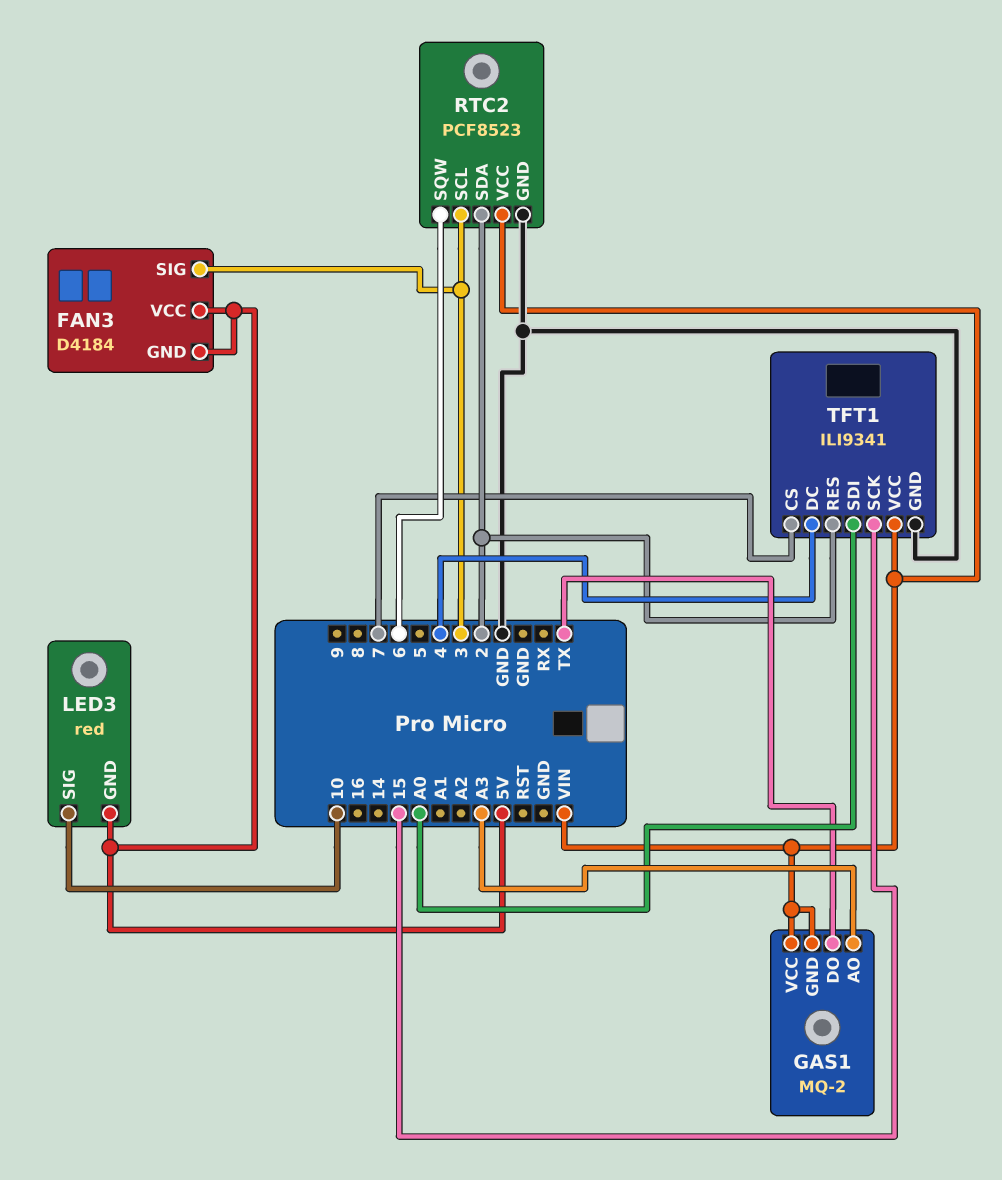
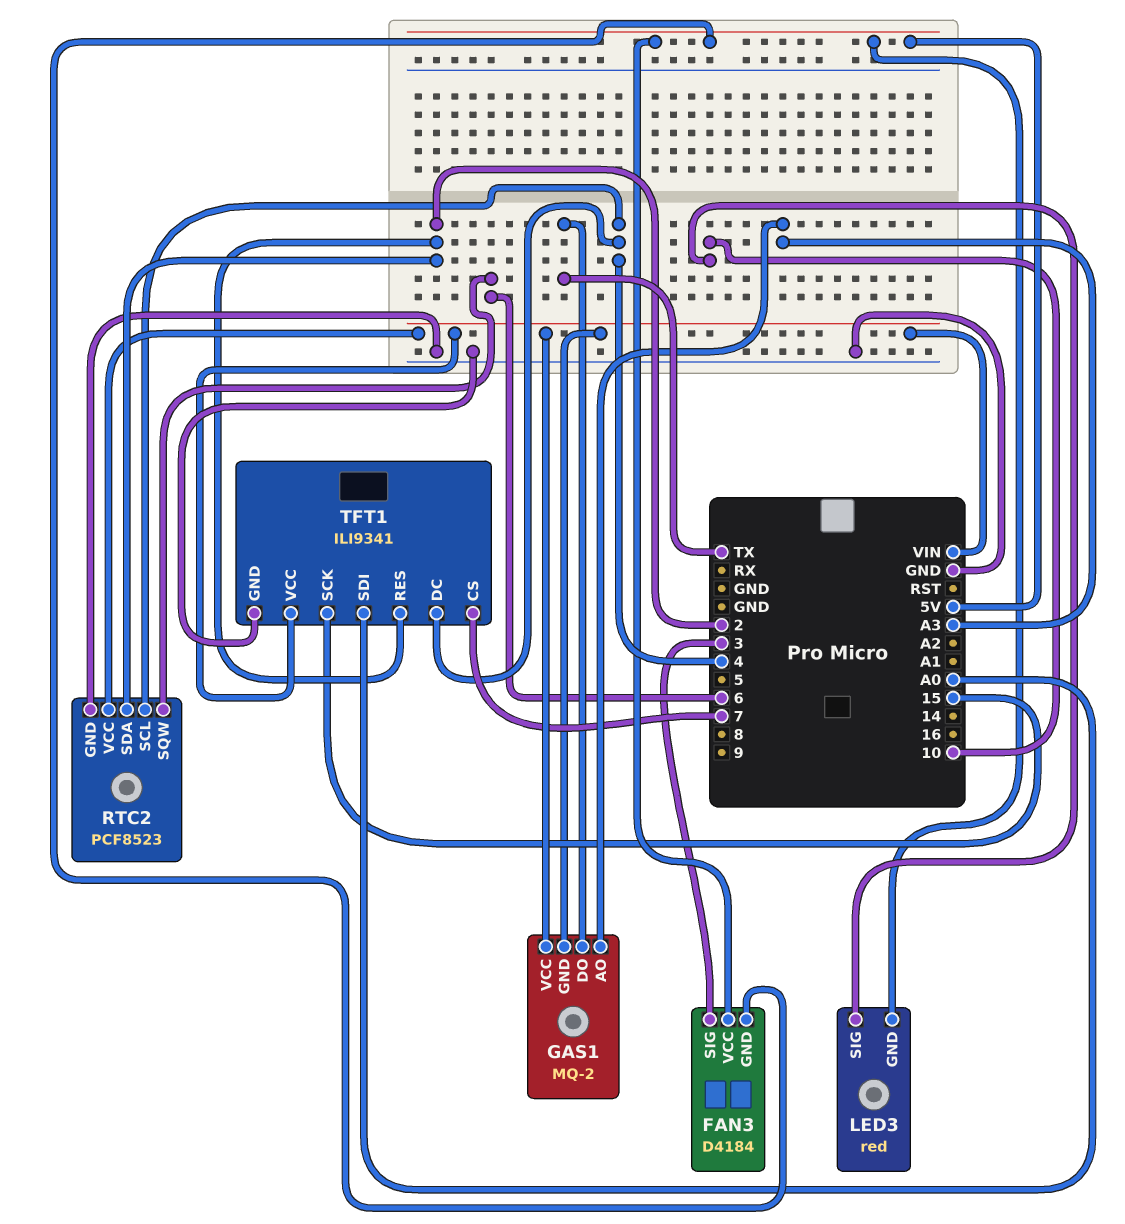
RTC2 pin SCL: 3 -> 4

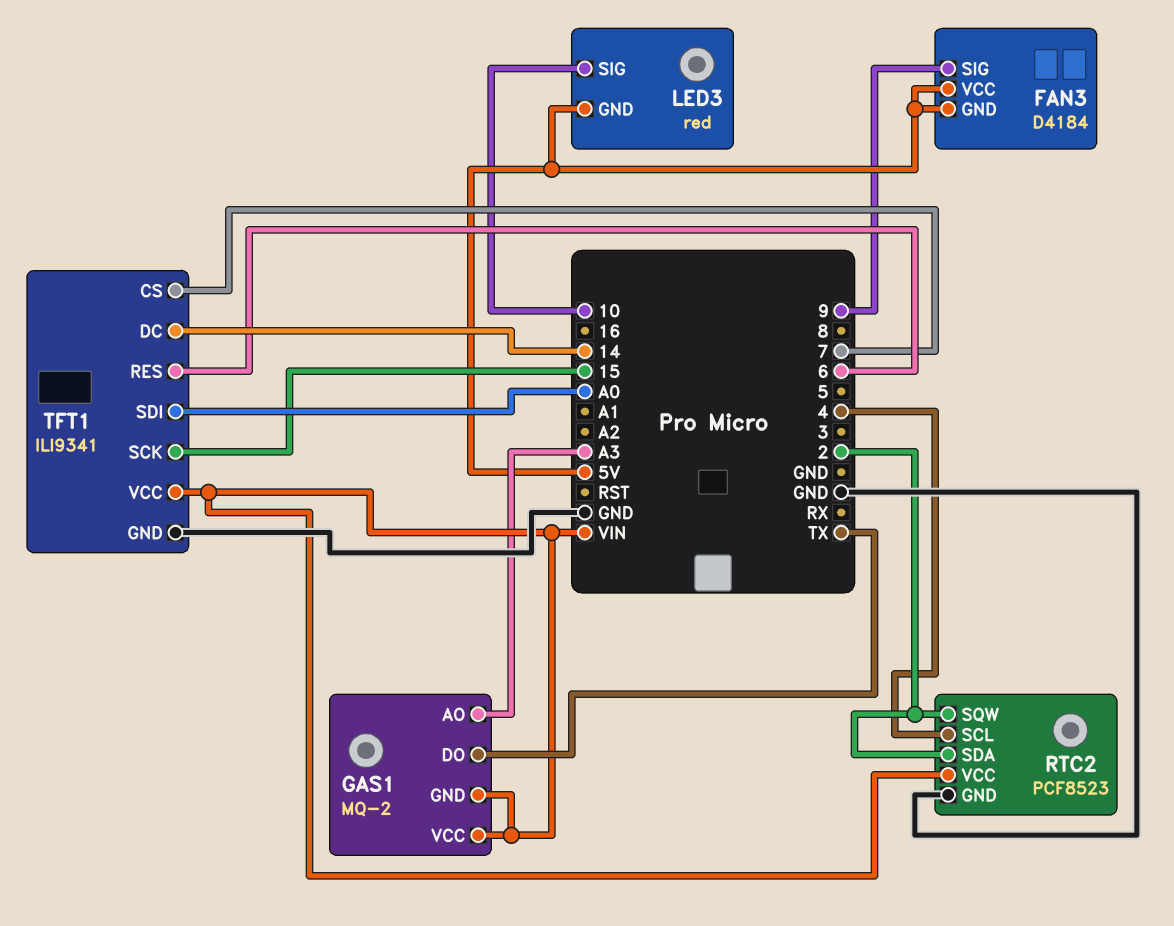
FAN3 pin SIG: 3 -> 9
RTC2 pin SQW: 6 -> 2
TFT1 pin DC: 4 -> 14
TFT1 pin RES: 2 -> 6

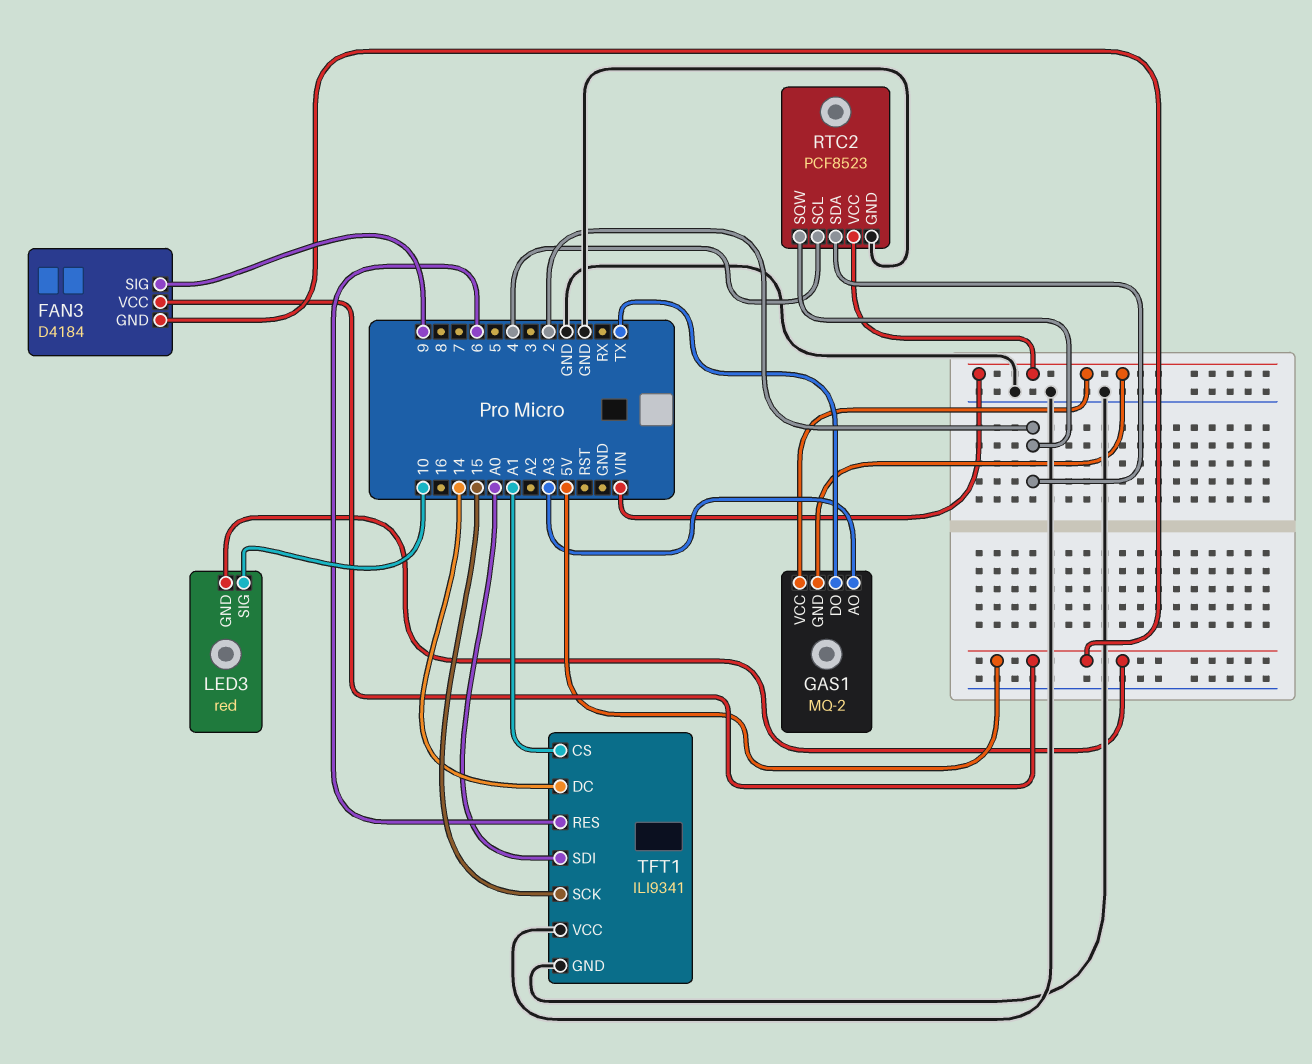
TFT1 pin CS: 7 -> A1
TFT1 pin VCC: VIN -> GND

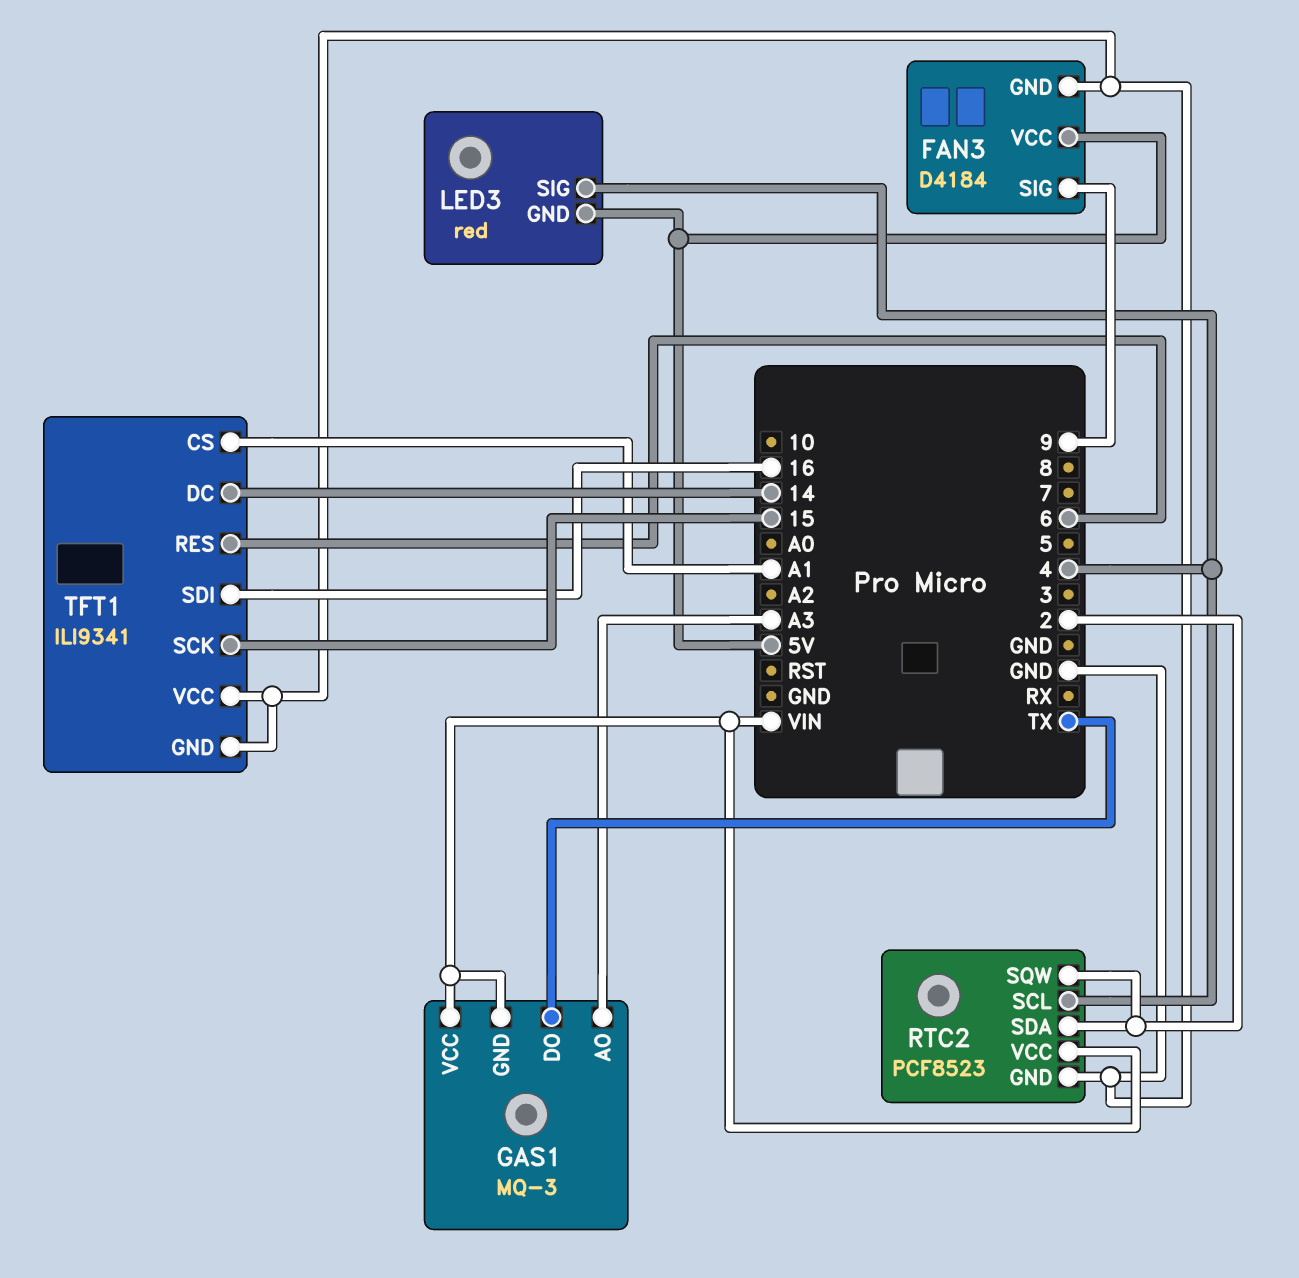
FAN3 pin GND: 5V -> GND
GAS1: MQ-2 -> MQ-3
LED3 pin SIG: 10 -> 4
TFT1 pin SDI: A0 -> 16

